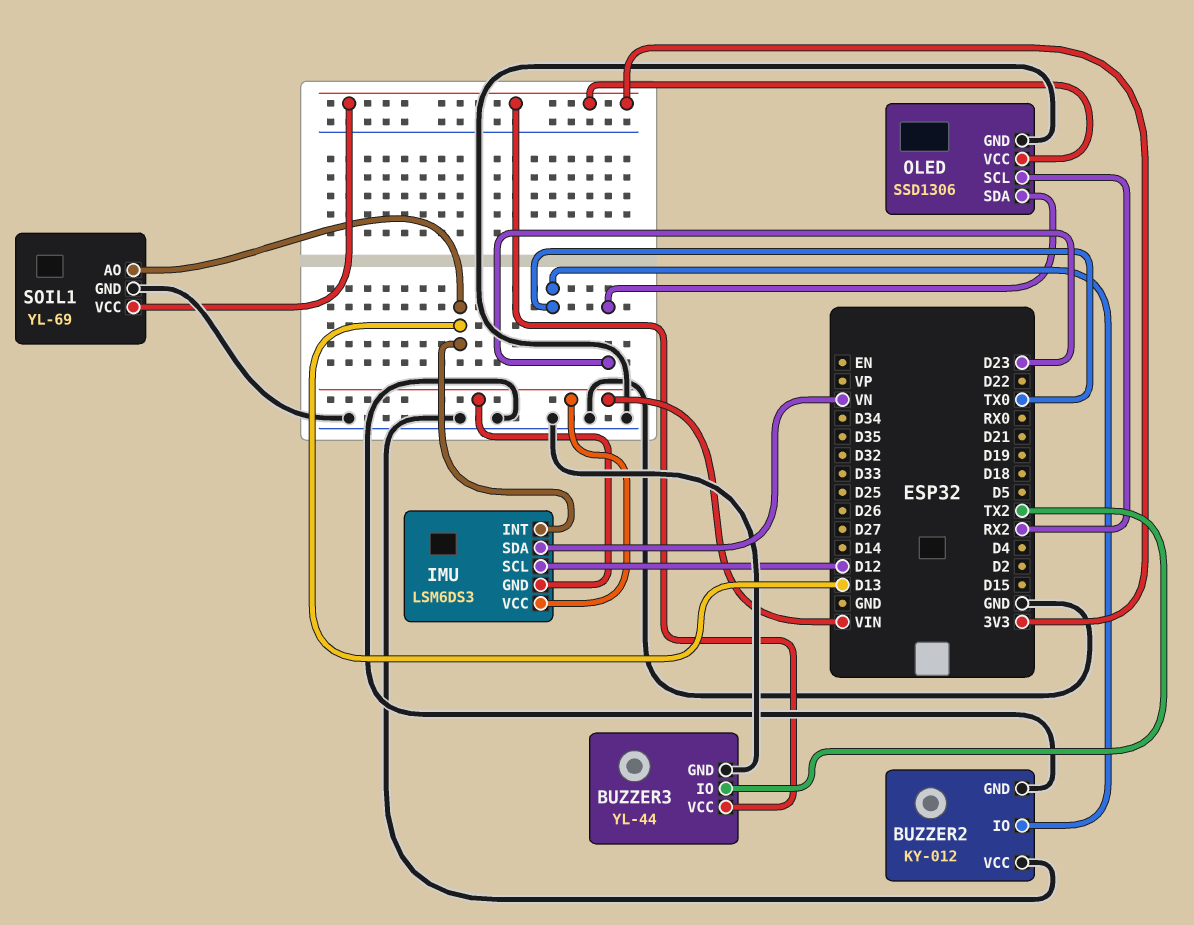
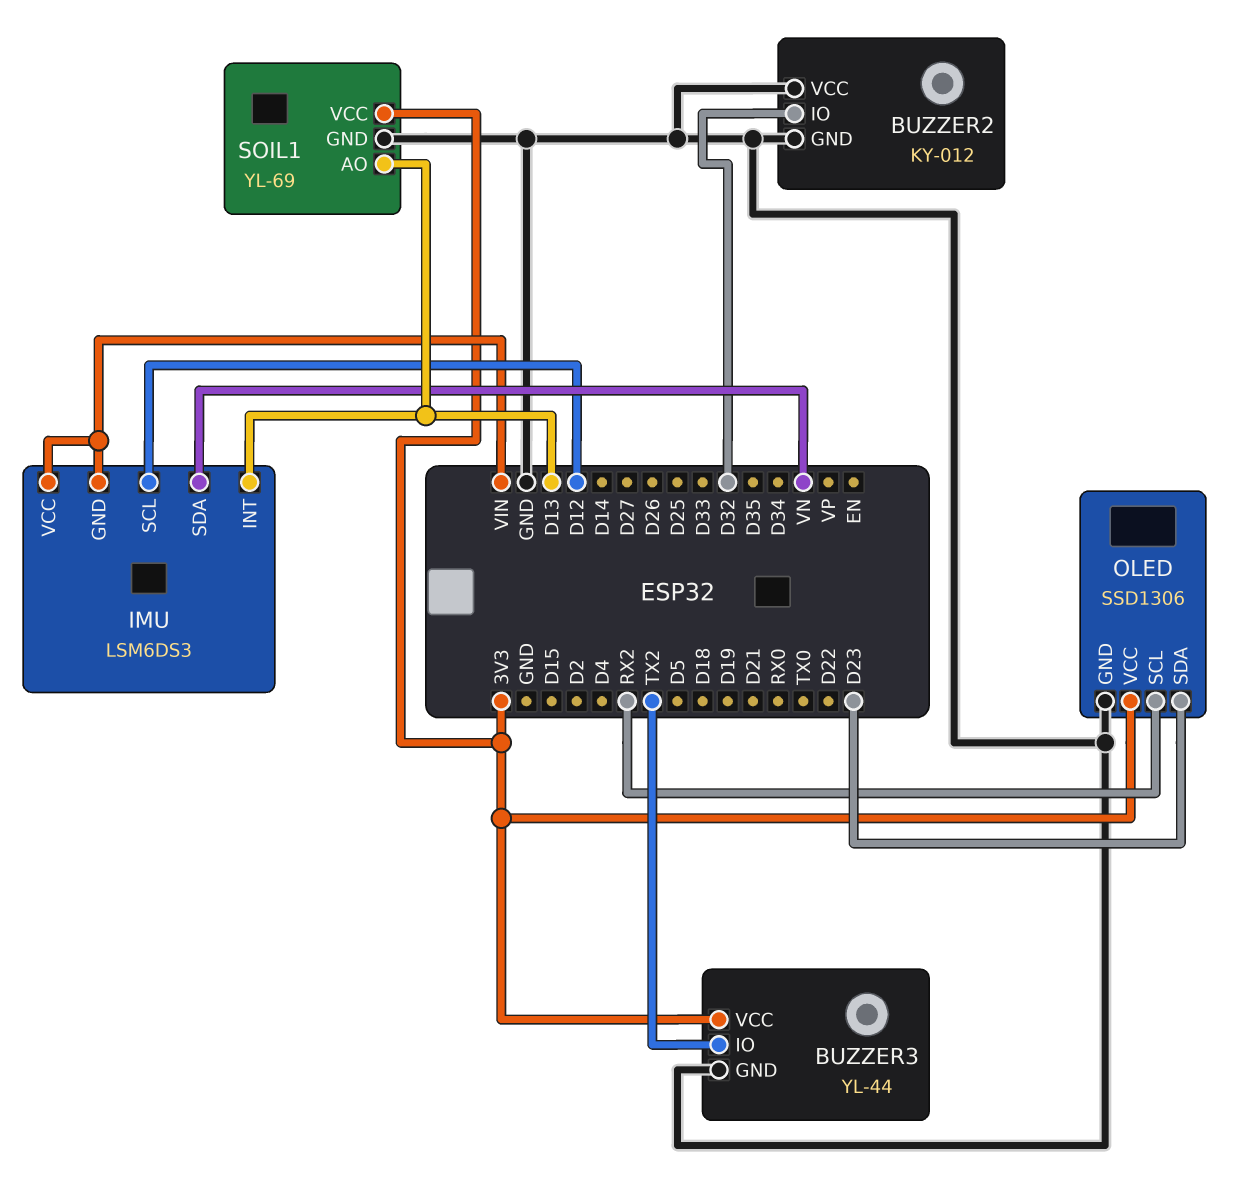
BUZZER2 pin IO: TX0 -> D32

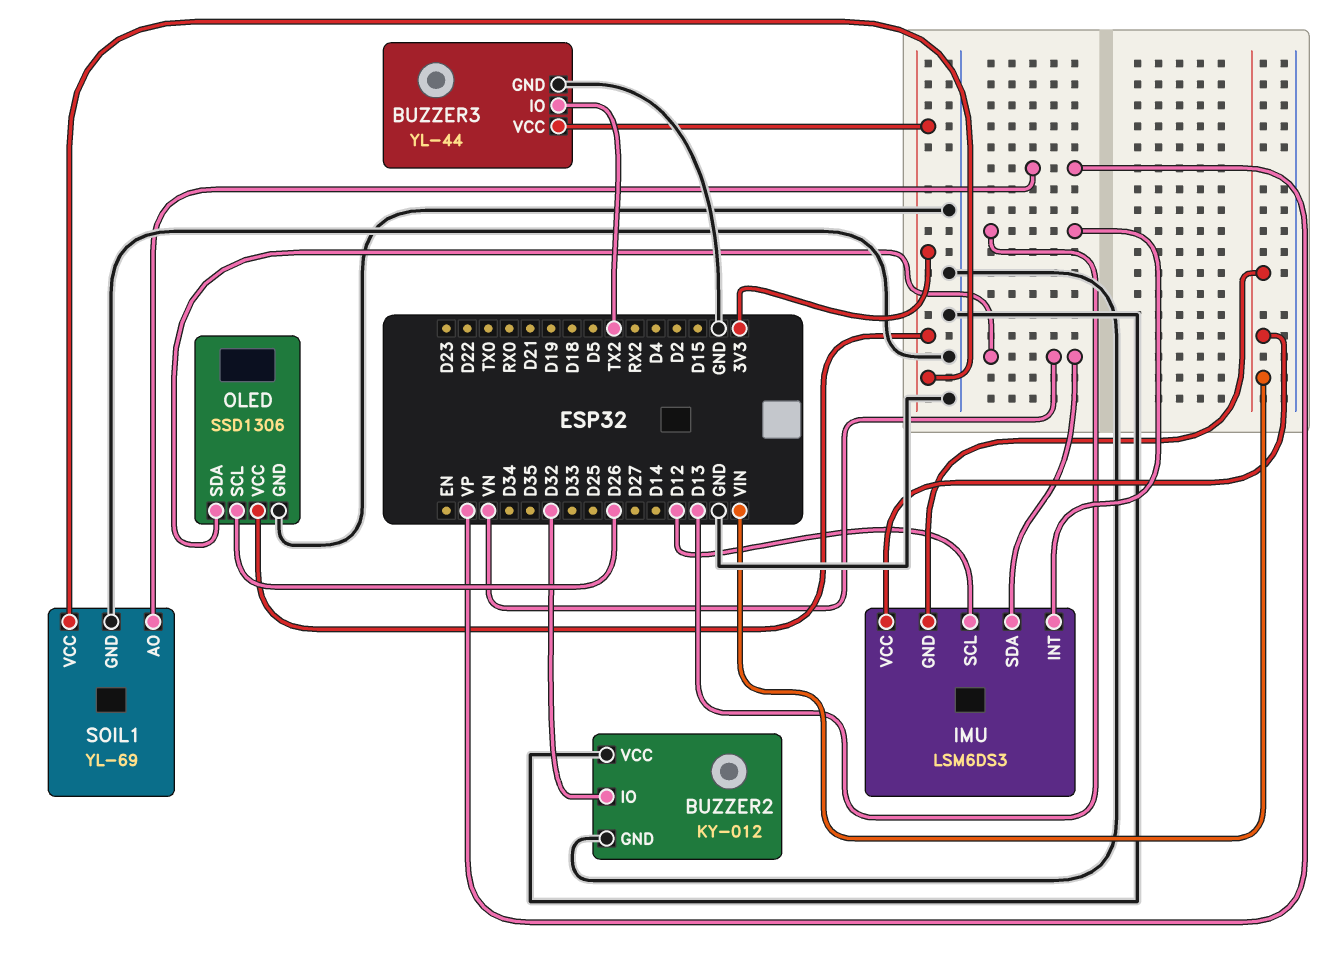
OLED pin SCL: RX2 -> D26
OLED pin SDA: D23 -> VN
SOIL1 pin AO: D13 -> VP

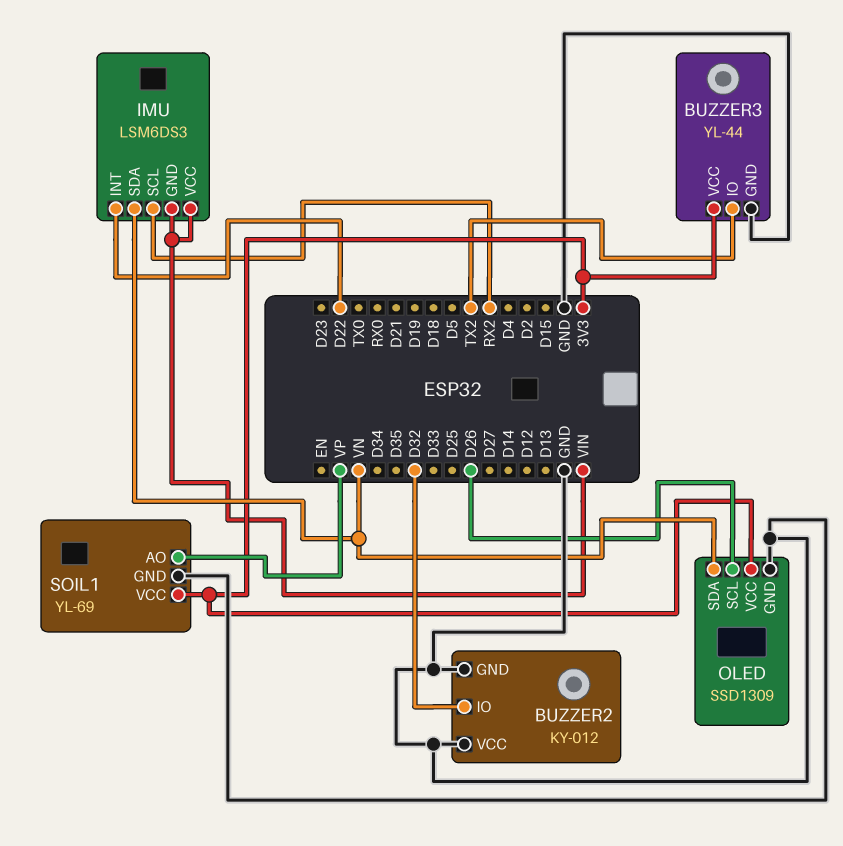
IMU pin INT: D13 -> D22
IMU pin SCL: D12 -> RX2
OLED: SSD1306 -> SSD1309

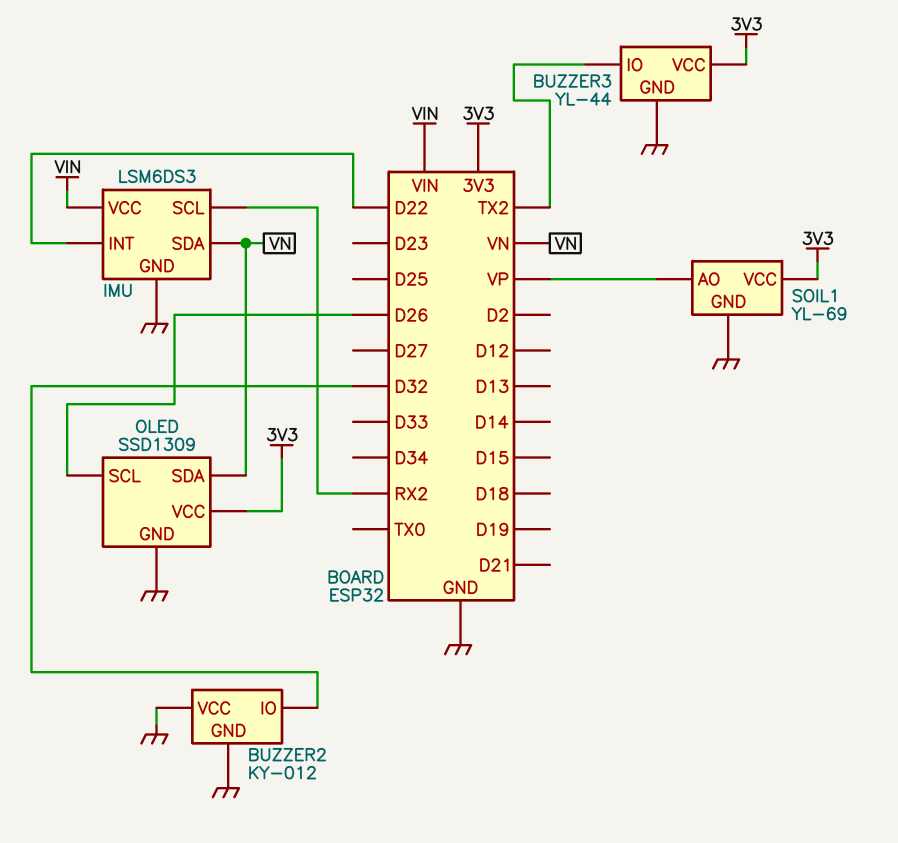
IMU pin GND: VIN -> GND

